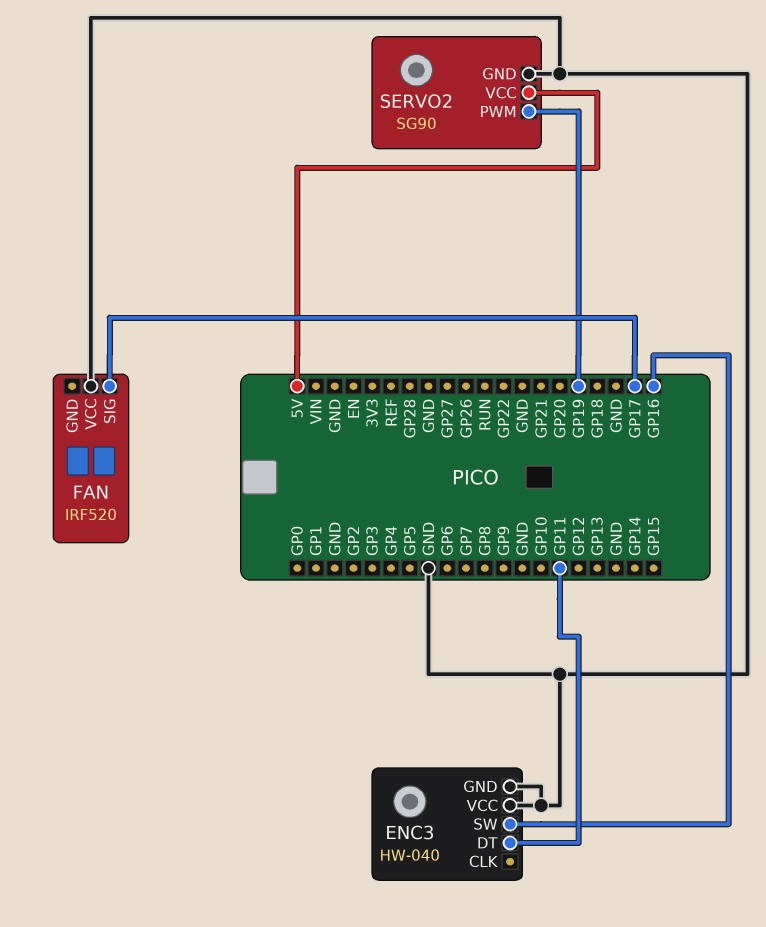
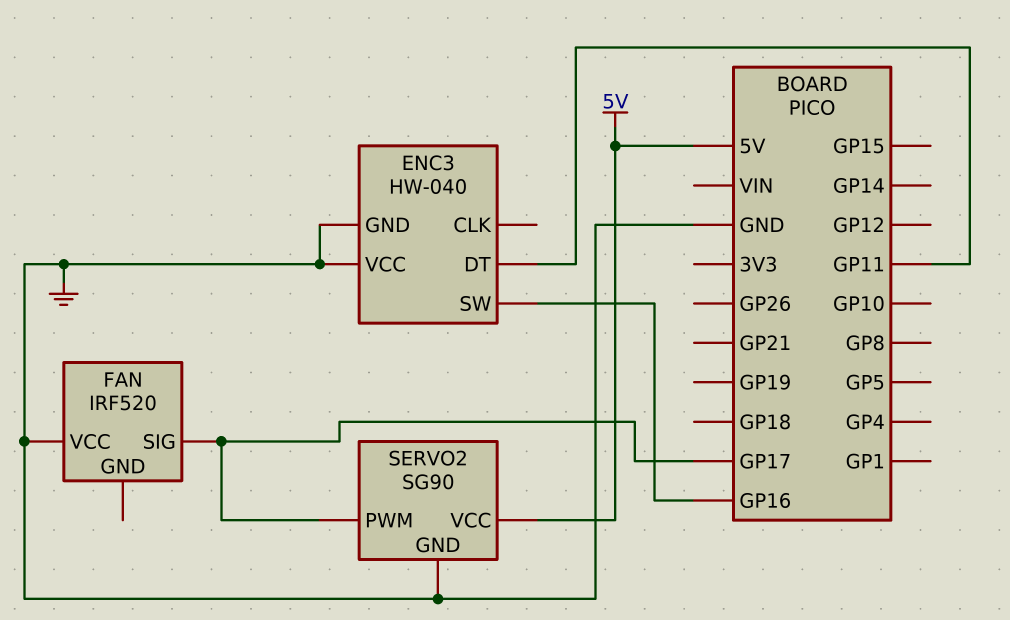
SERVO2 pin PWM: GP19 -> GP17

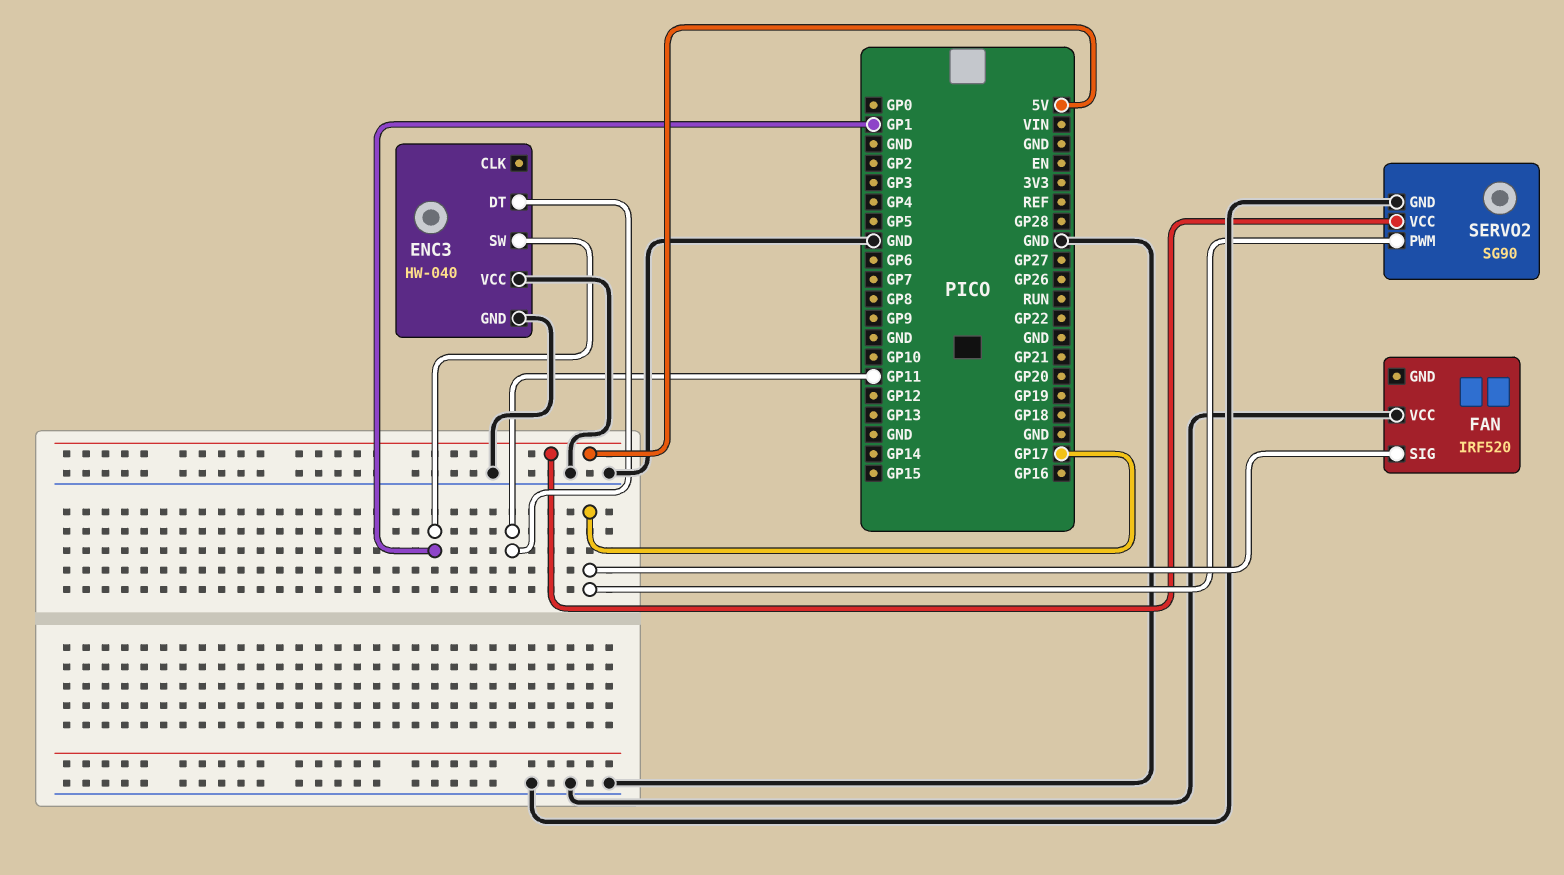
ENC3 pin SW: GP16 -> GP1

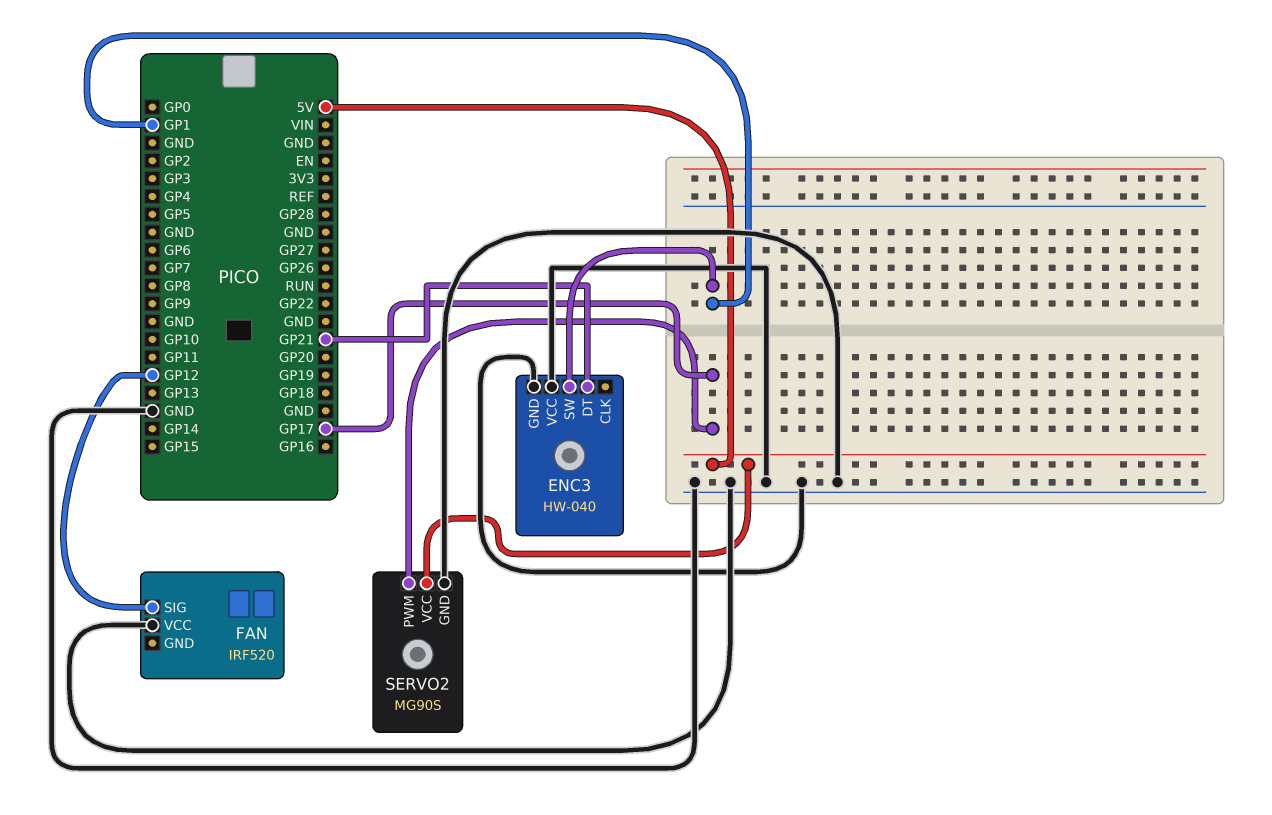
ENC3 pin DT: GP11 -> GP21
FAN pin SIG: GP17 -> GP12
SERVO2: SG90 -> MG90S

